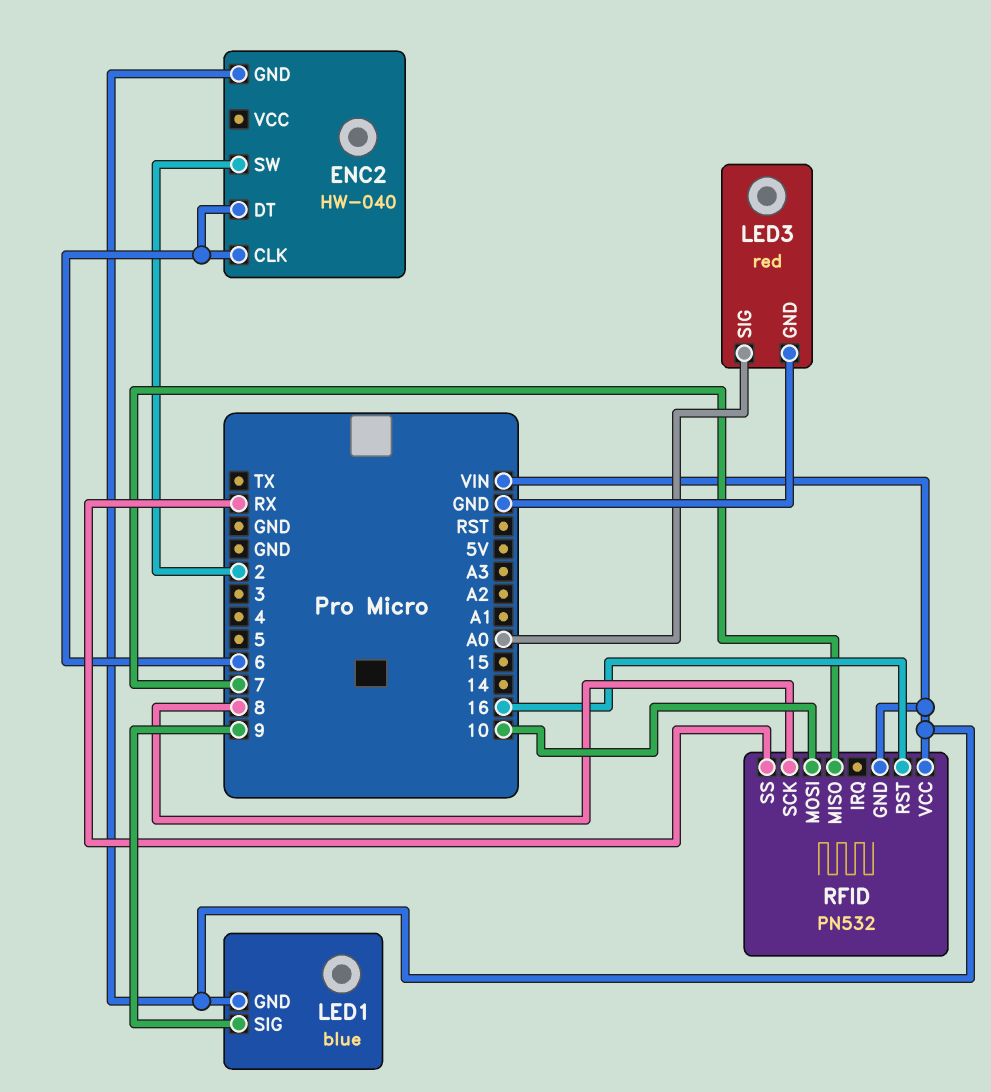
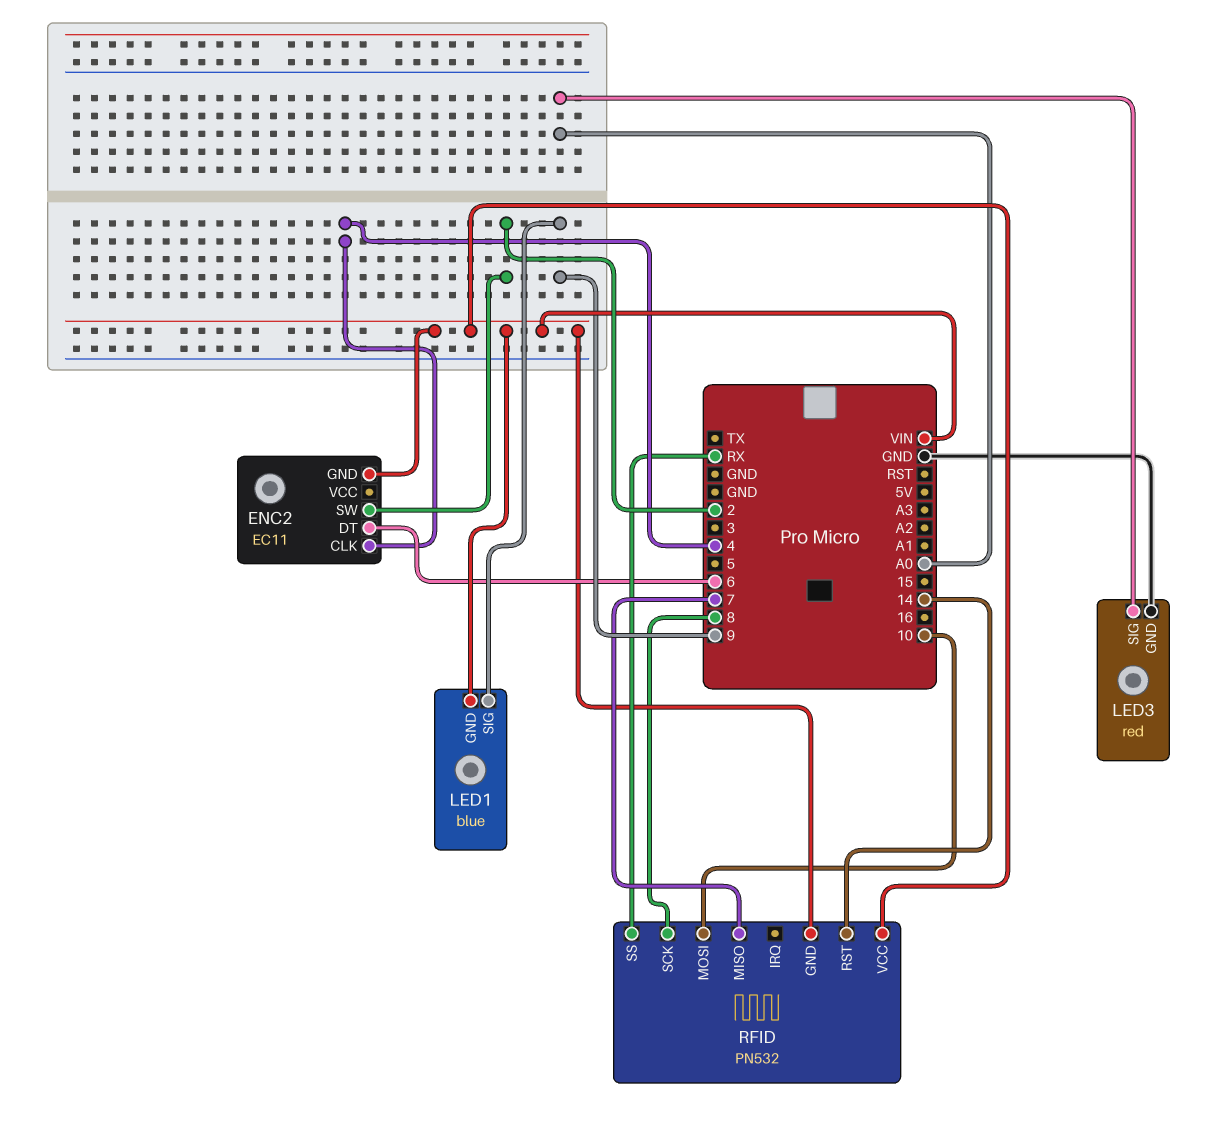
ENC2: HW-040 -> EC11
ENC2 pin CLK: 6 -> 4
RFID pin RST: 16 -> 14

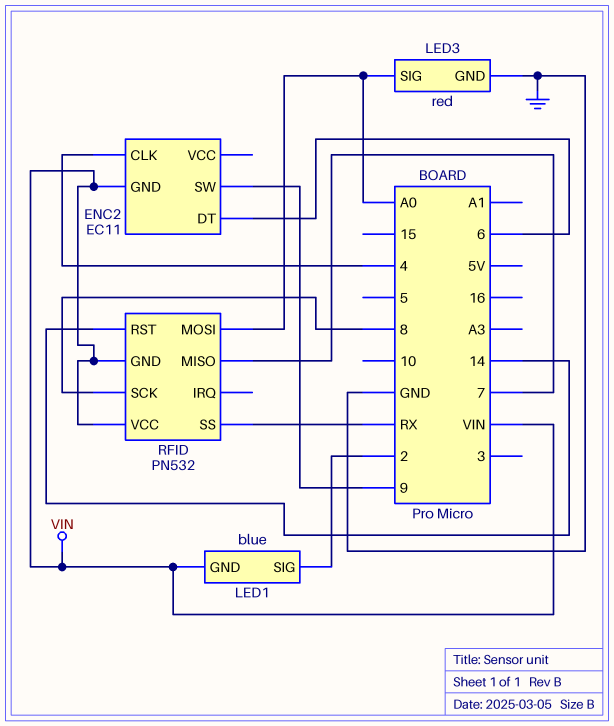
ENC2 pin SW: 2 -> 9
LED1 pin SIG: 9 -> 2
RFID pin MOSI: 10 -> A0

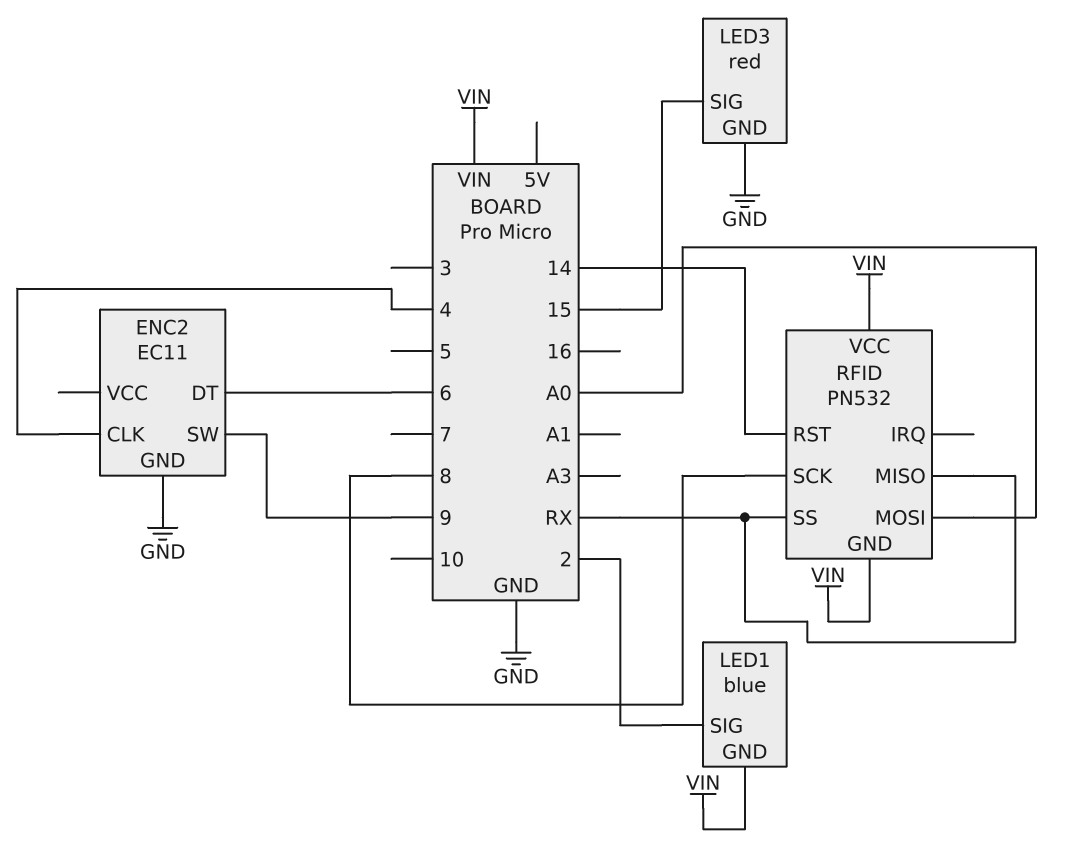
ENC2 pin GND: VIN -> GND
LED3 pin SIG: A0 -> 15
RFID pin MISO: 7 -> RX

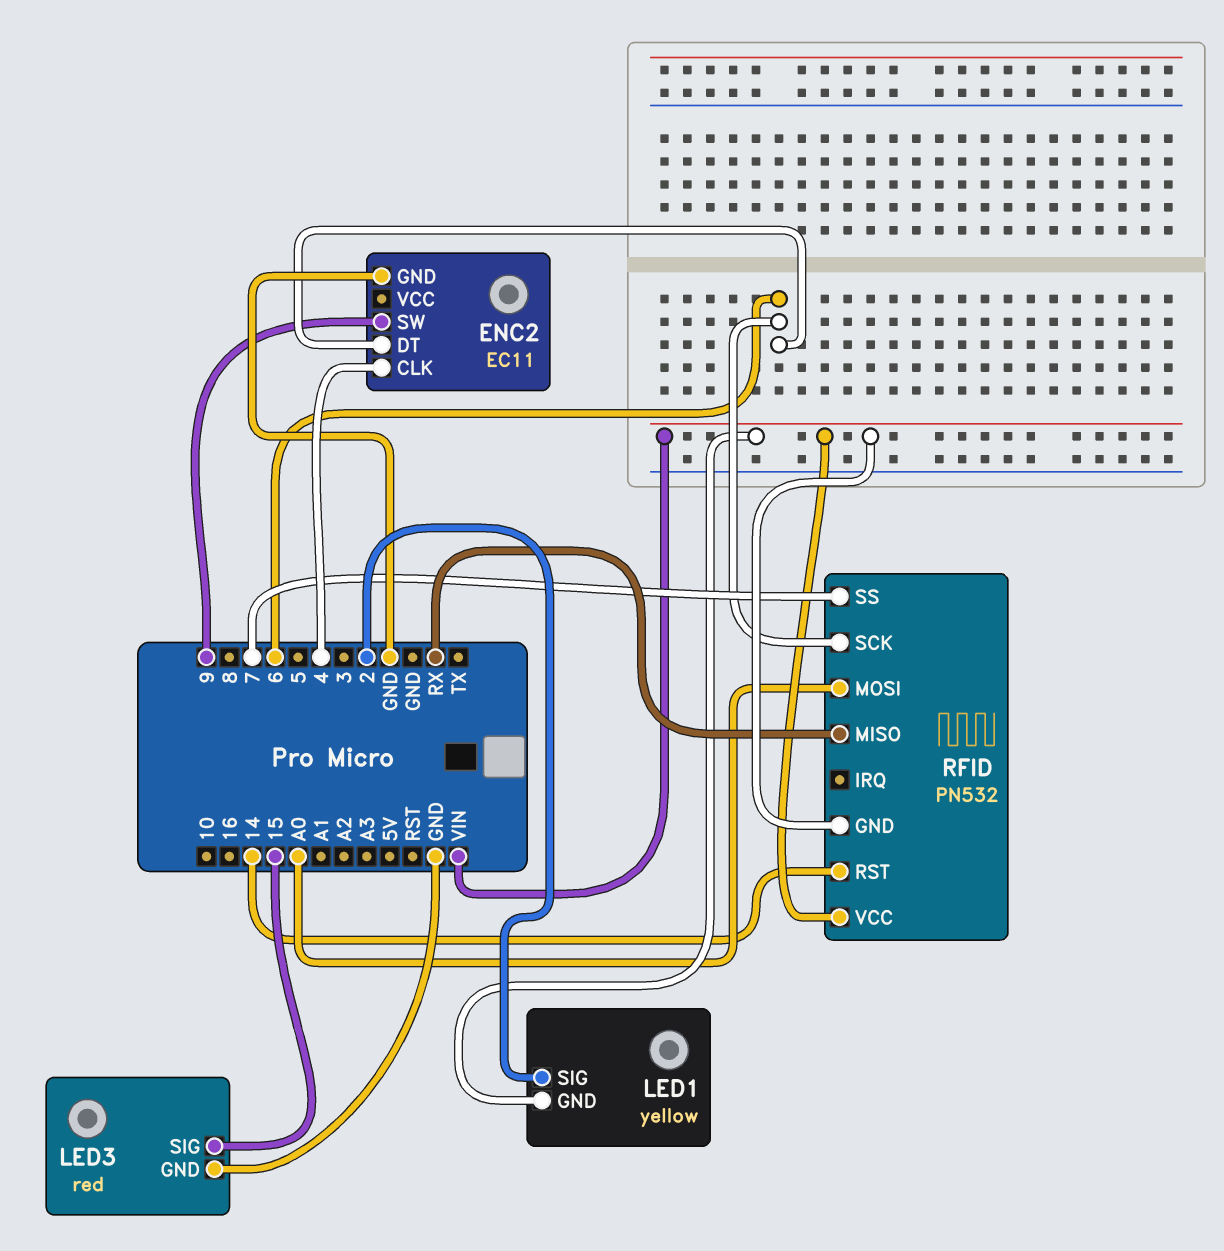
LED1: blue -> yellow
RFID pin SCK: 8 -> 6
RFID pin SS: RX -> 7

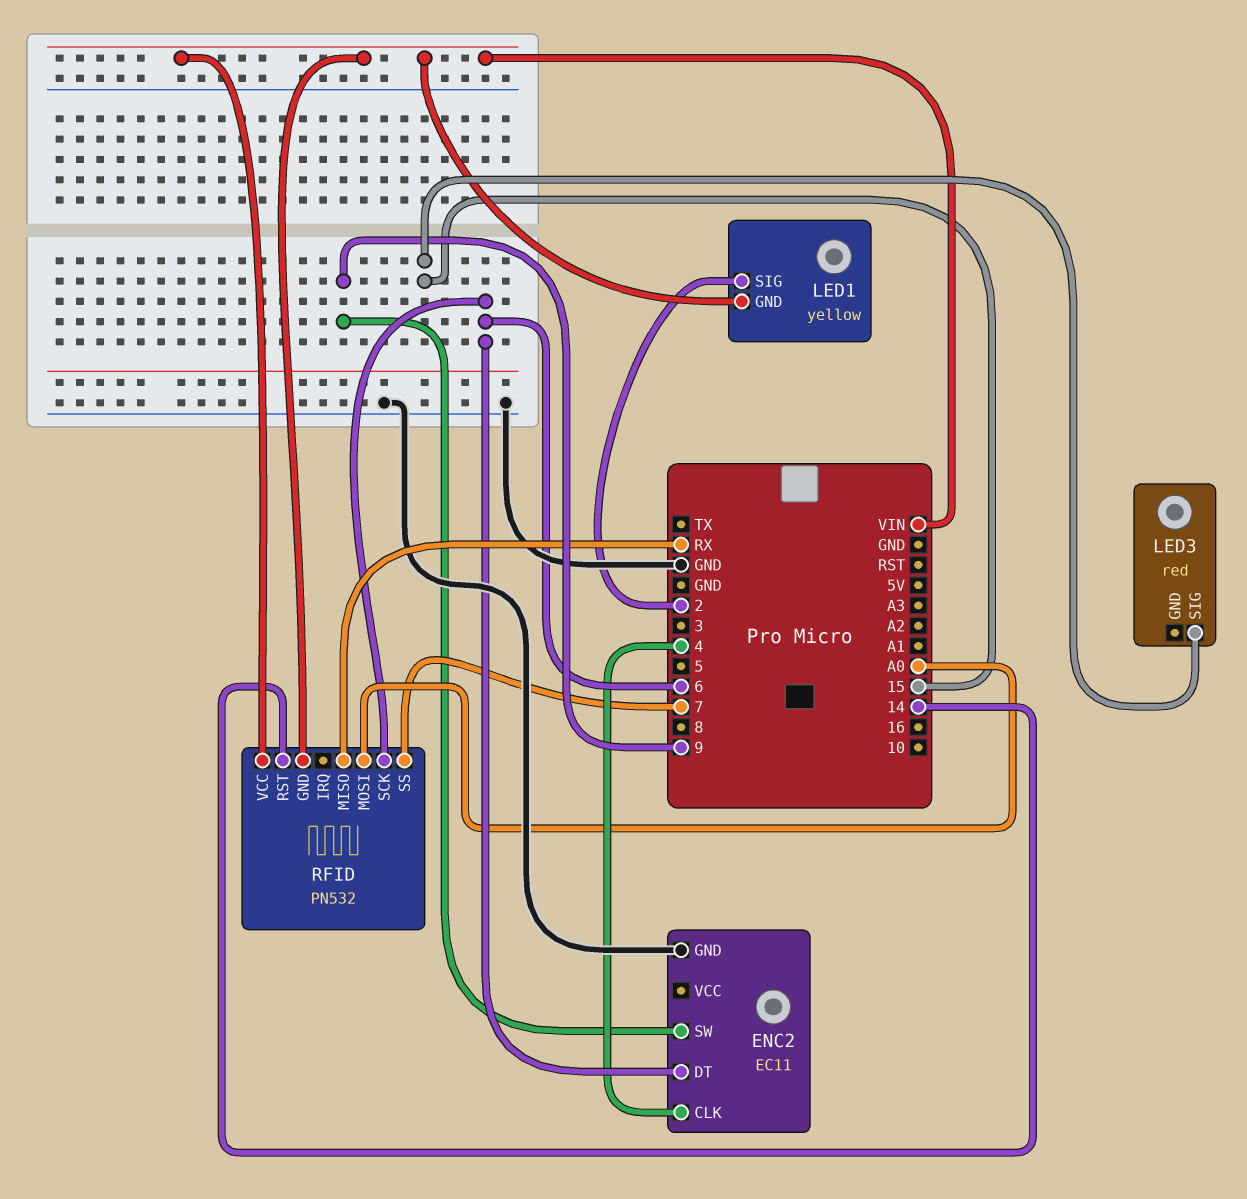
LED3 pin GND: GND -> none

